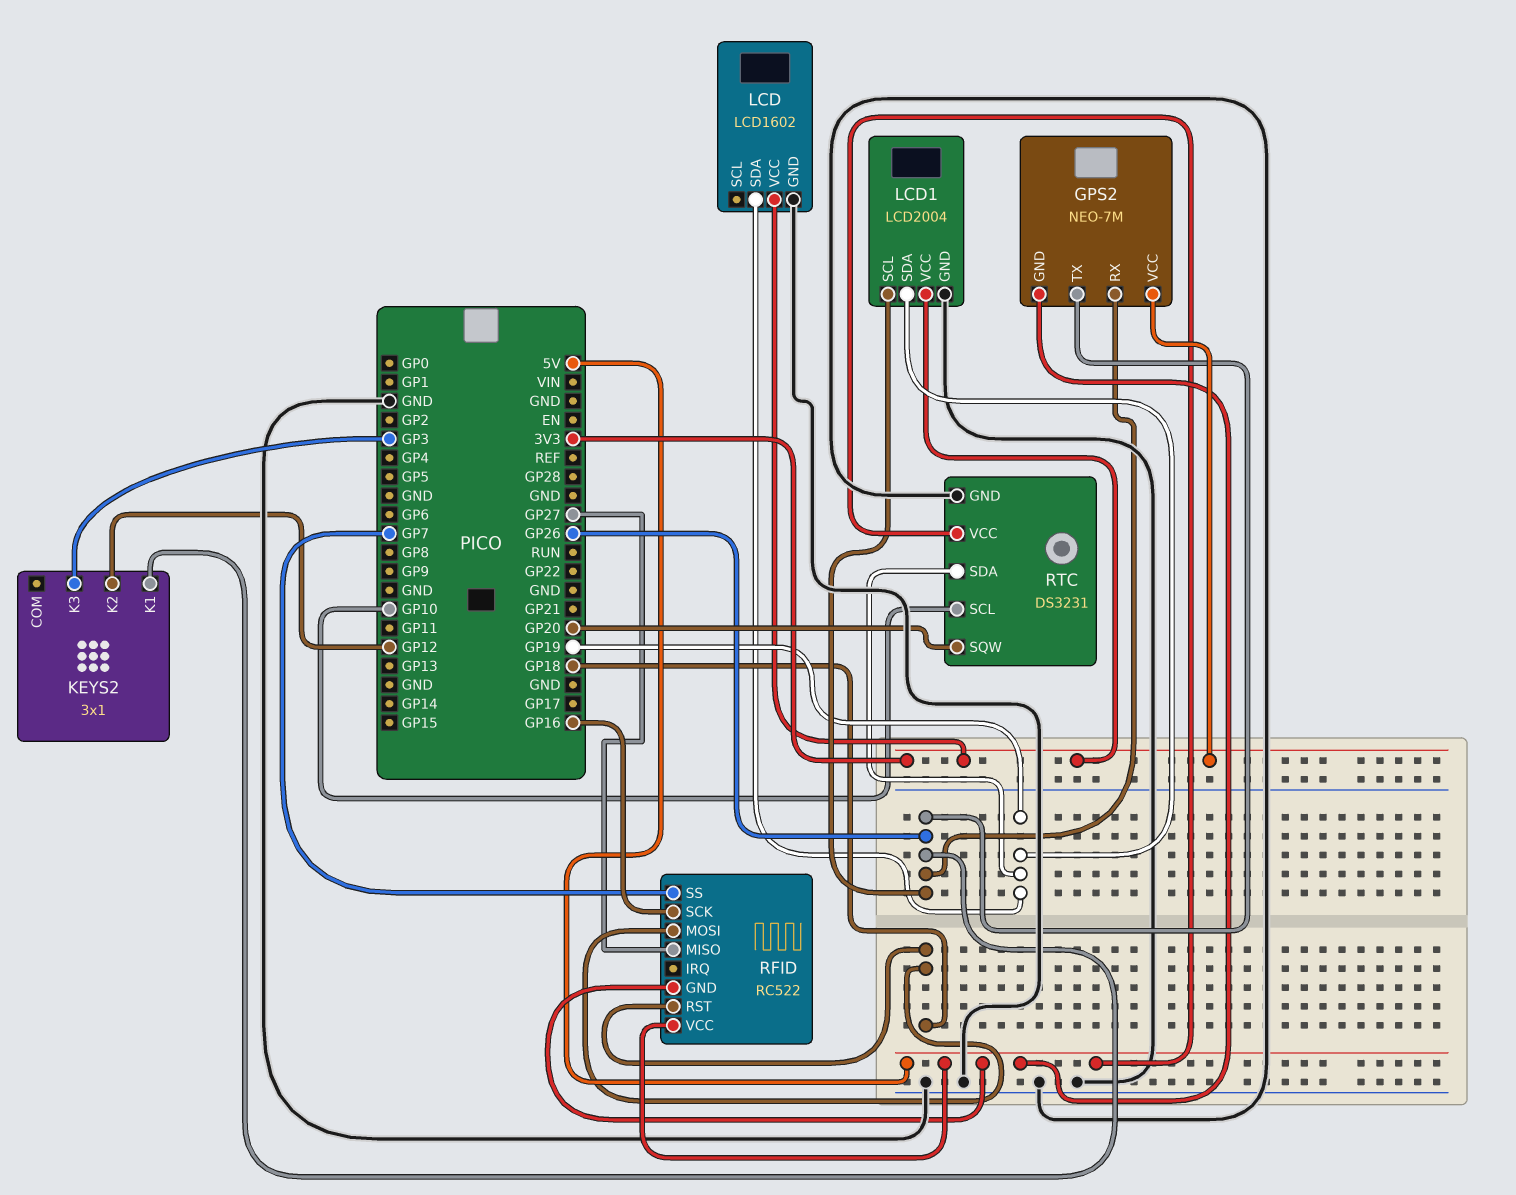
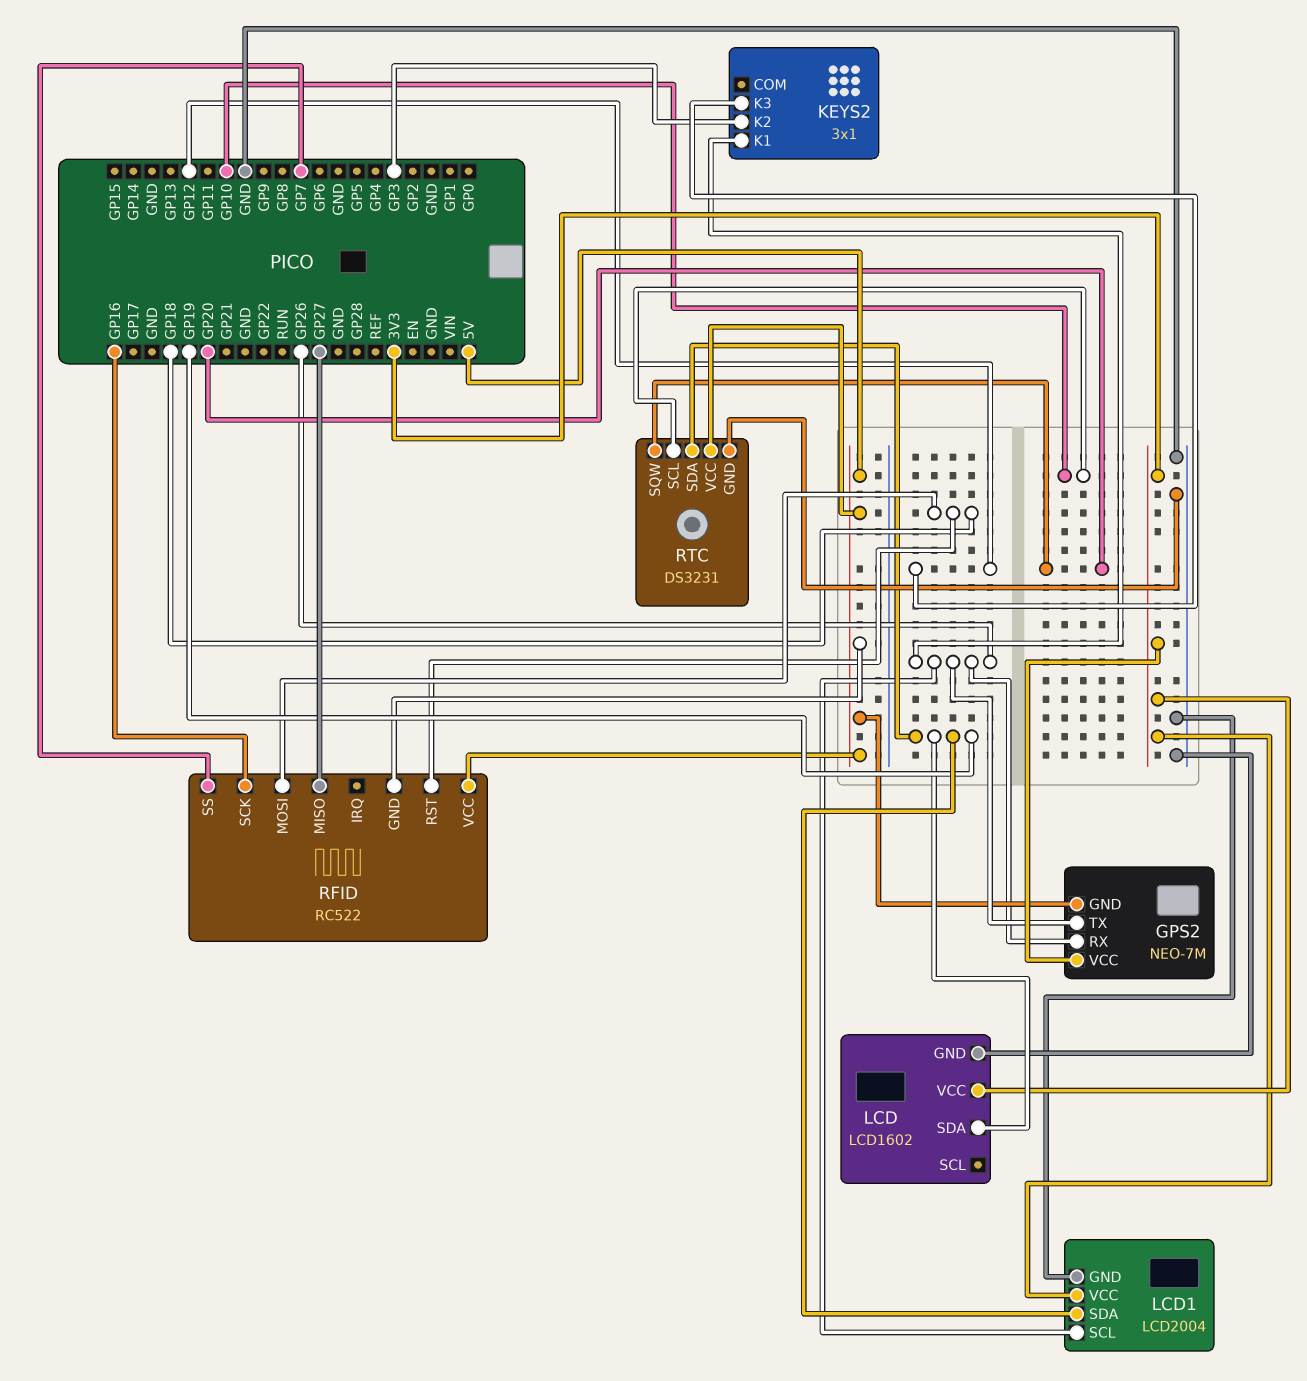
KEYS2 pin K2: GP12 -> GP3
KEYS2 pin K3: GP3 -> GP12

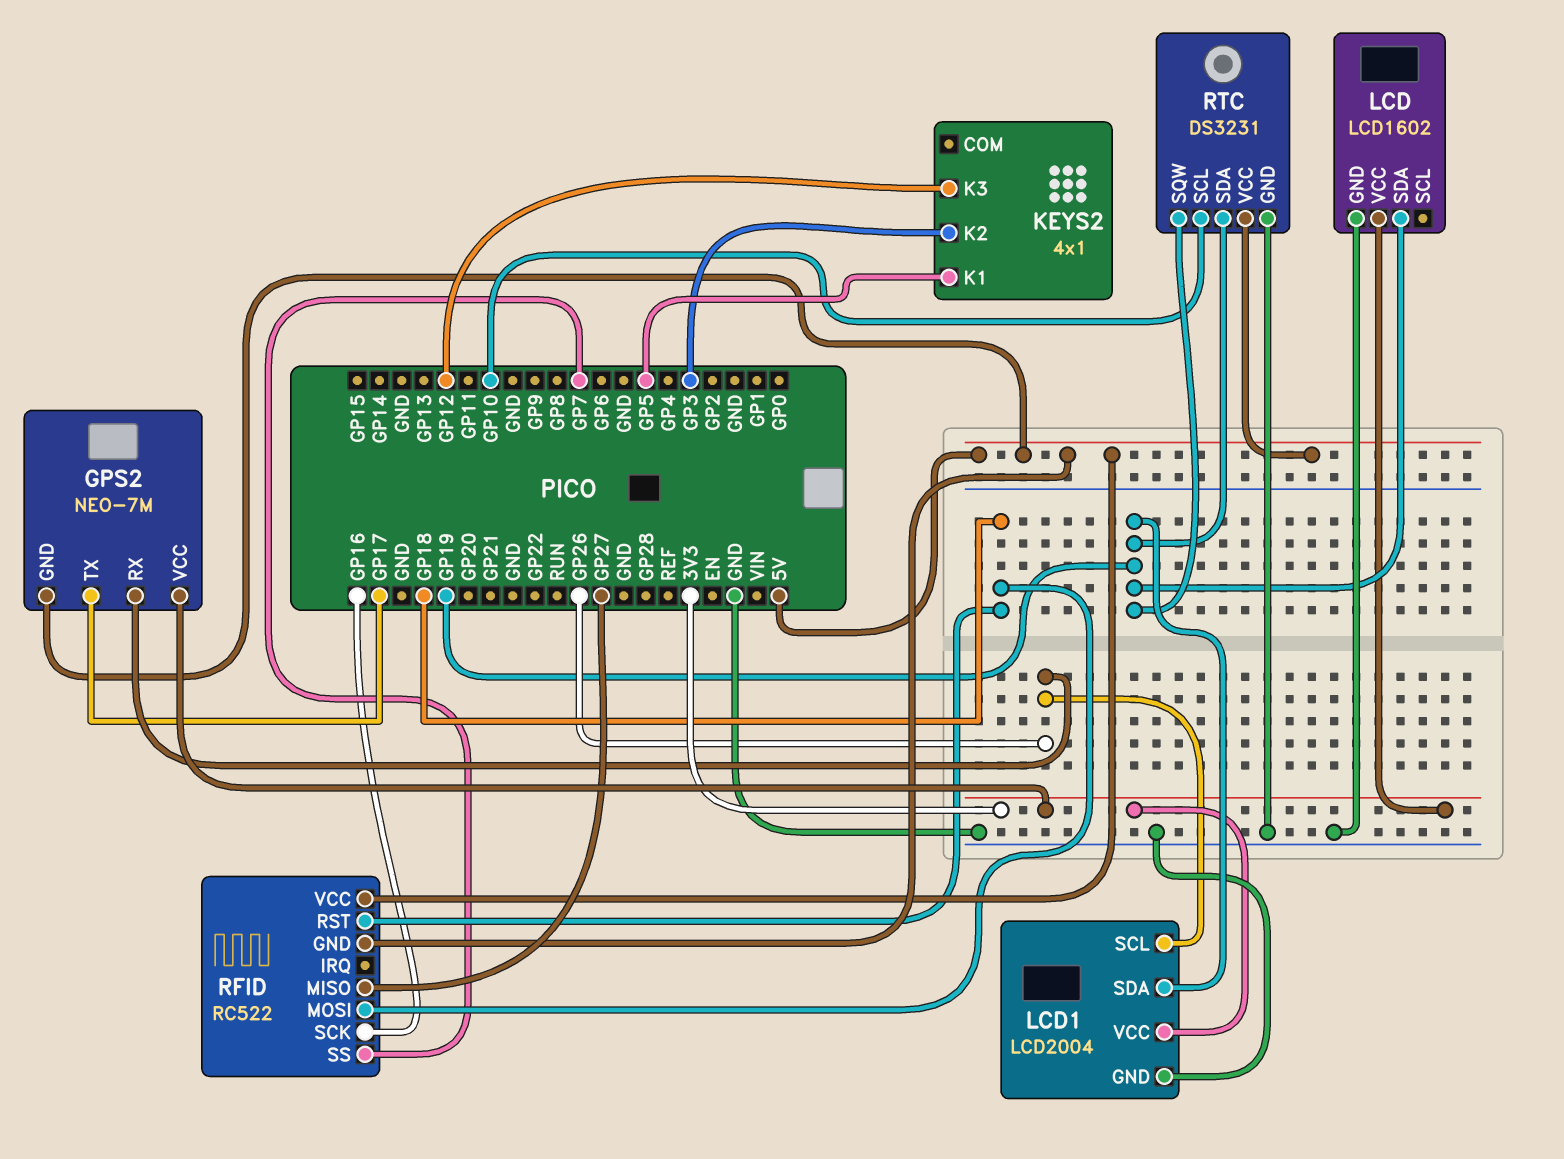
GPS2 pin TX: GP26 -> GP17
KEYS2: 3x1 -> 4x1
KEYS2 pin K1: GP26 -> GP5
RTC pin SQW: GP20 -> GP19

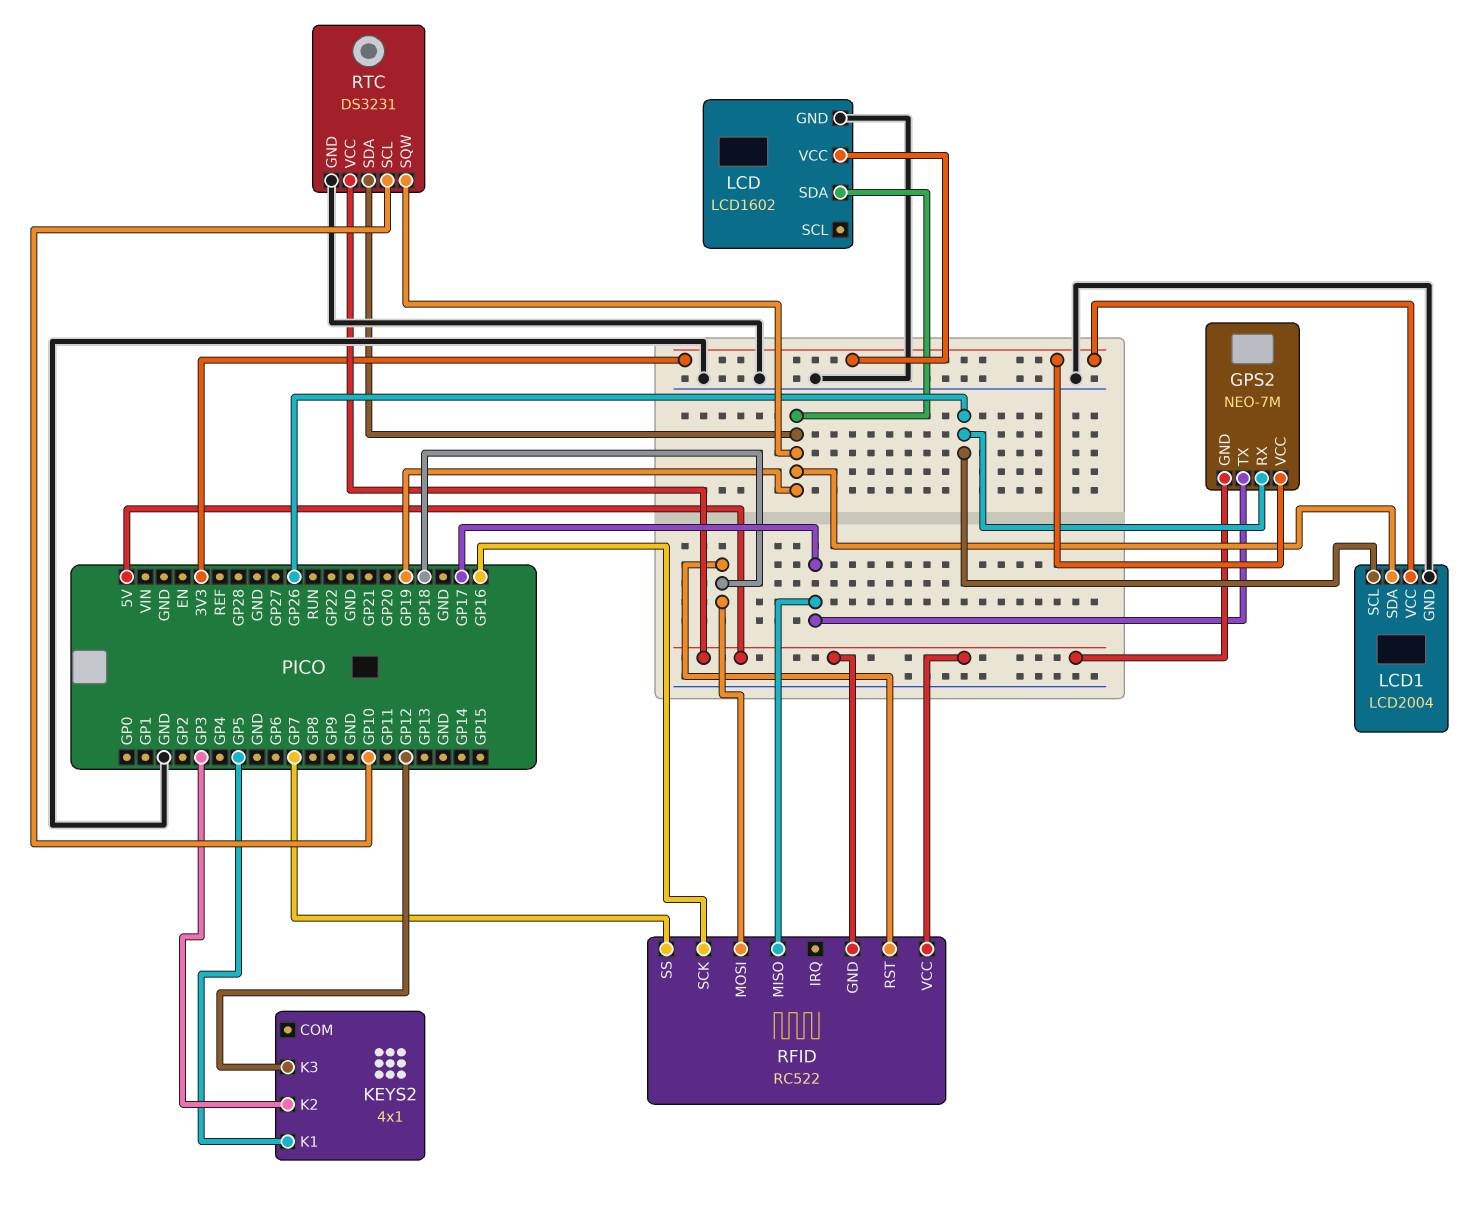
RFID pin MISO: GP27 -> GP17

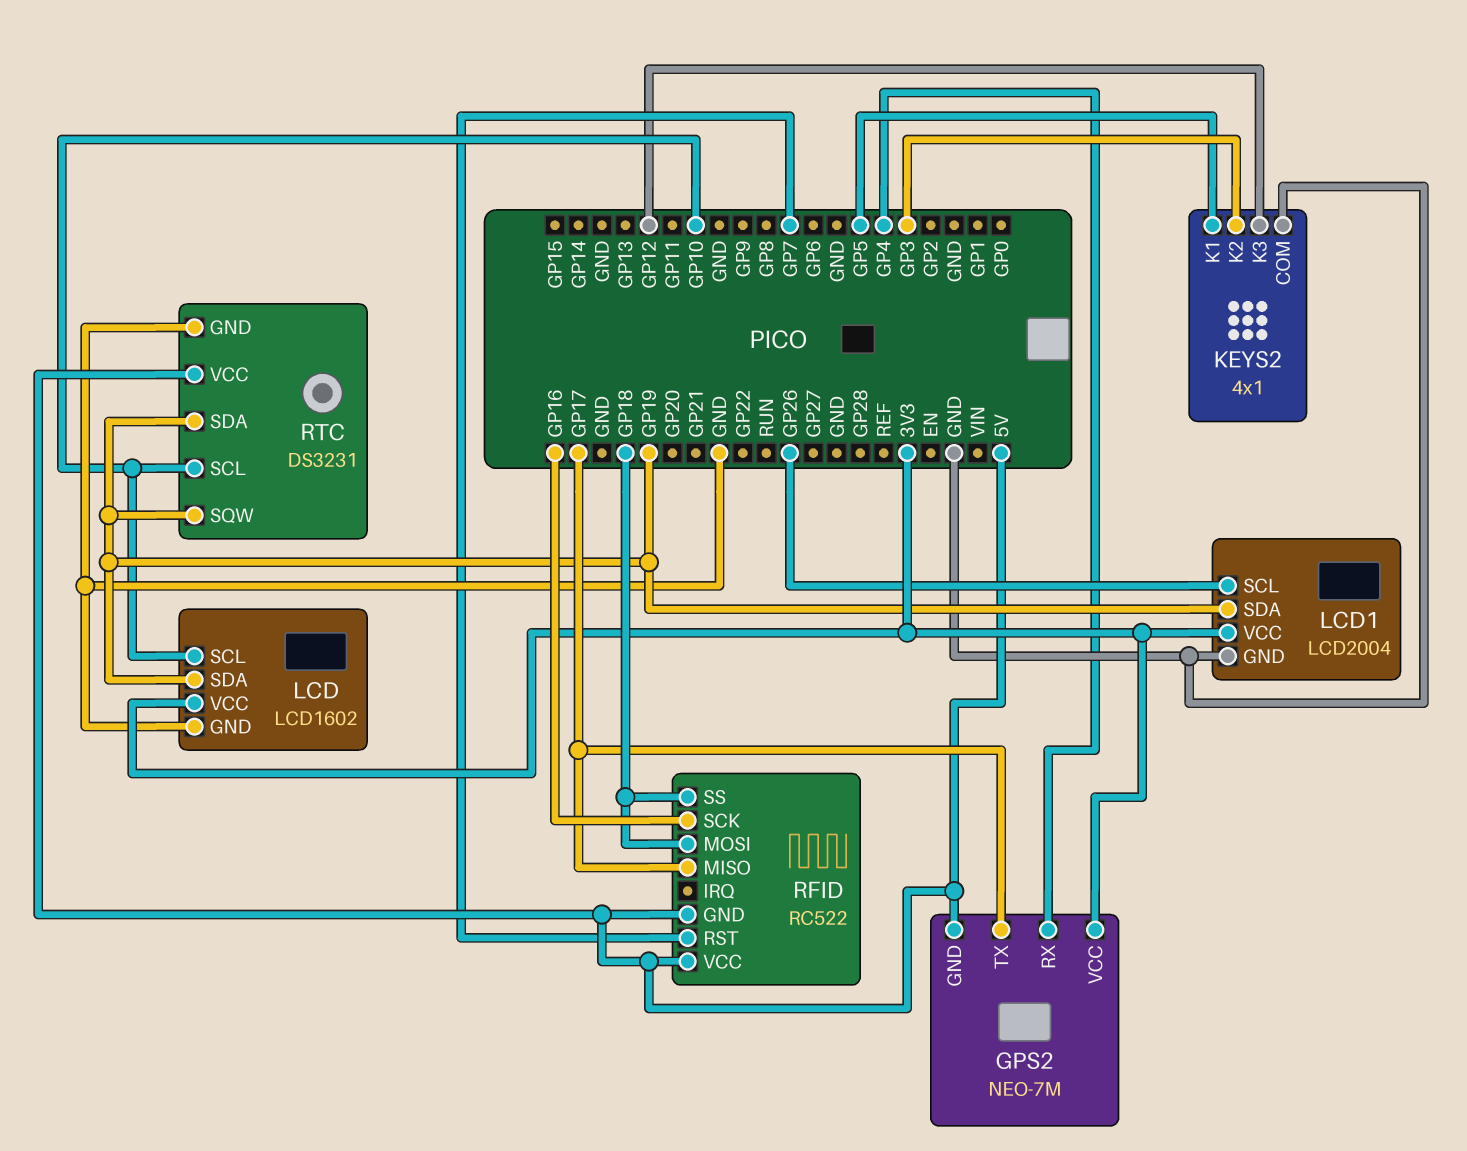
GPS2 pin RX: GP26 -> GP4
KEYS2 pin COM: none -> GND
LCD pin SCL: none -> GP10
RFID pin RST: GP18 -> GP7
RFID pin SS: GP7 -> GP18

